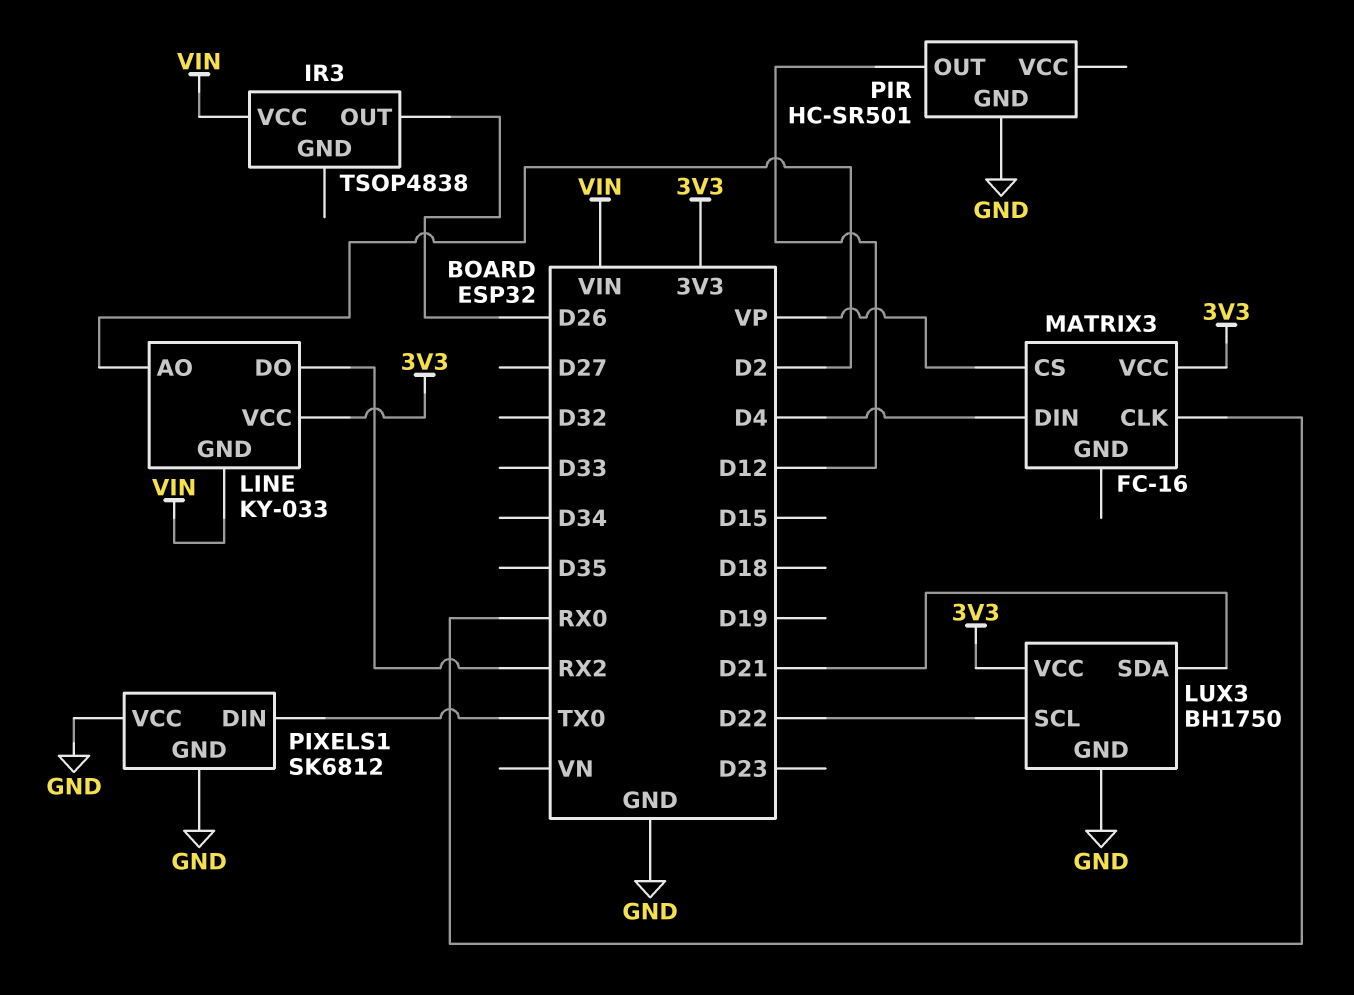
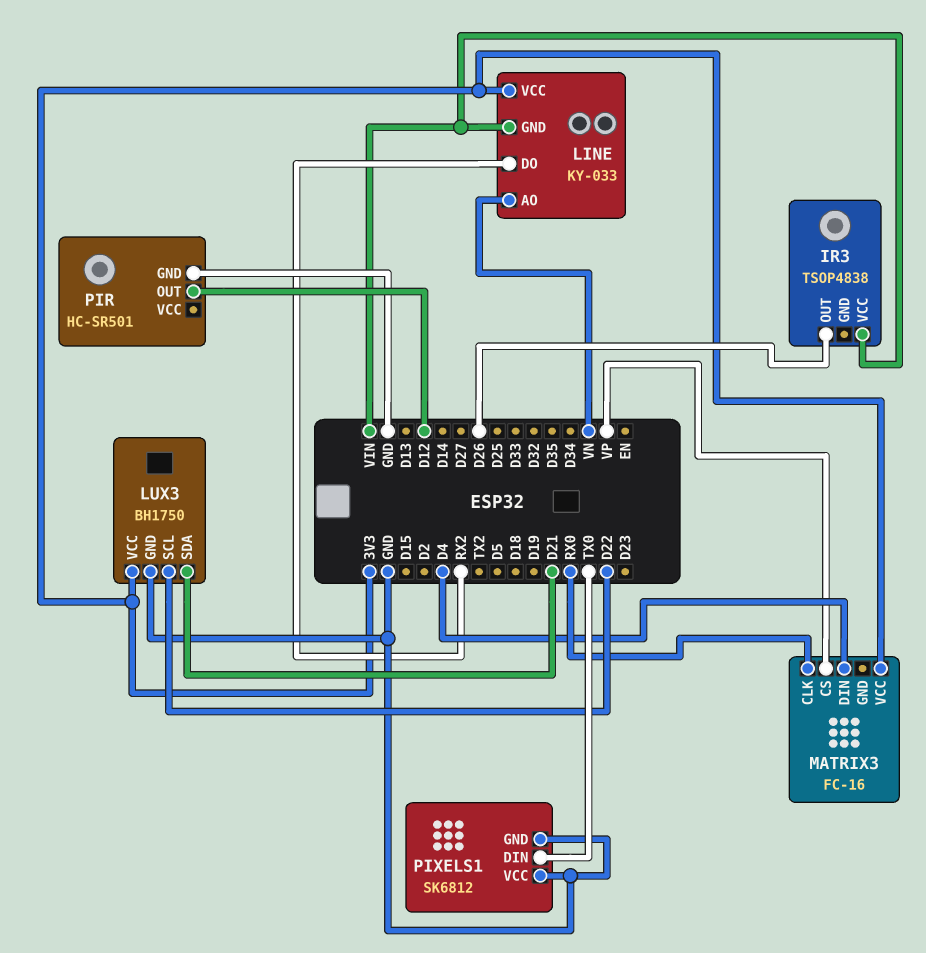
LINE pin AO: D2 -> VN

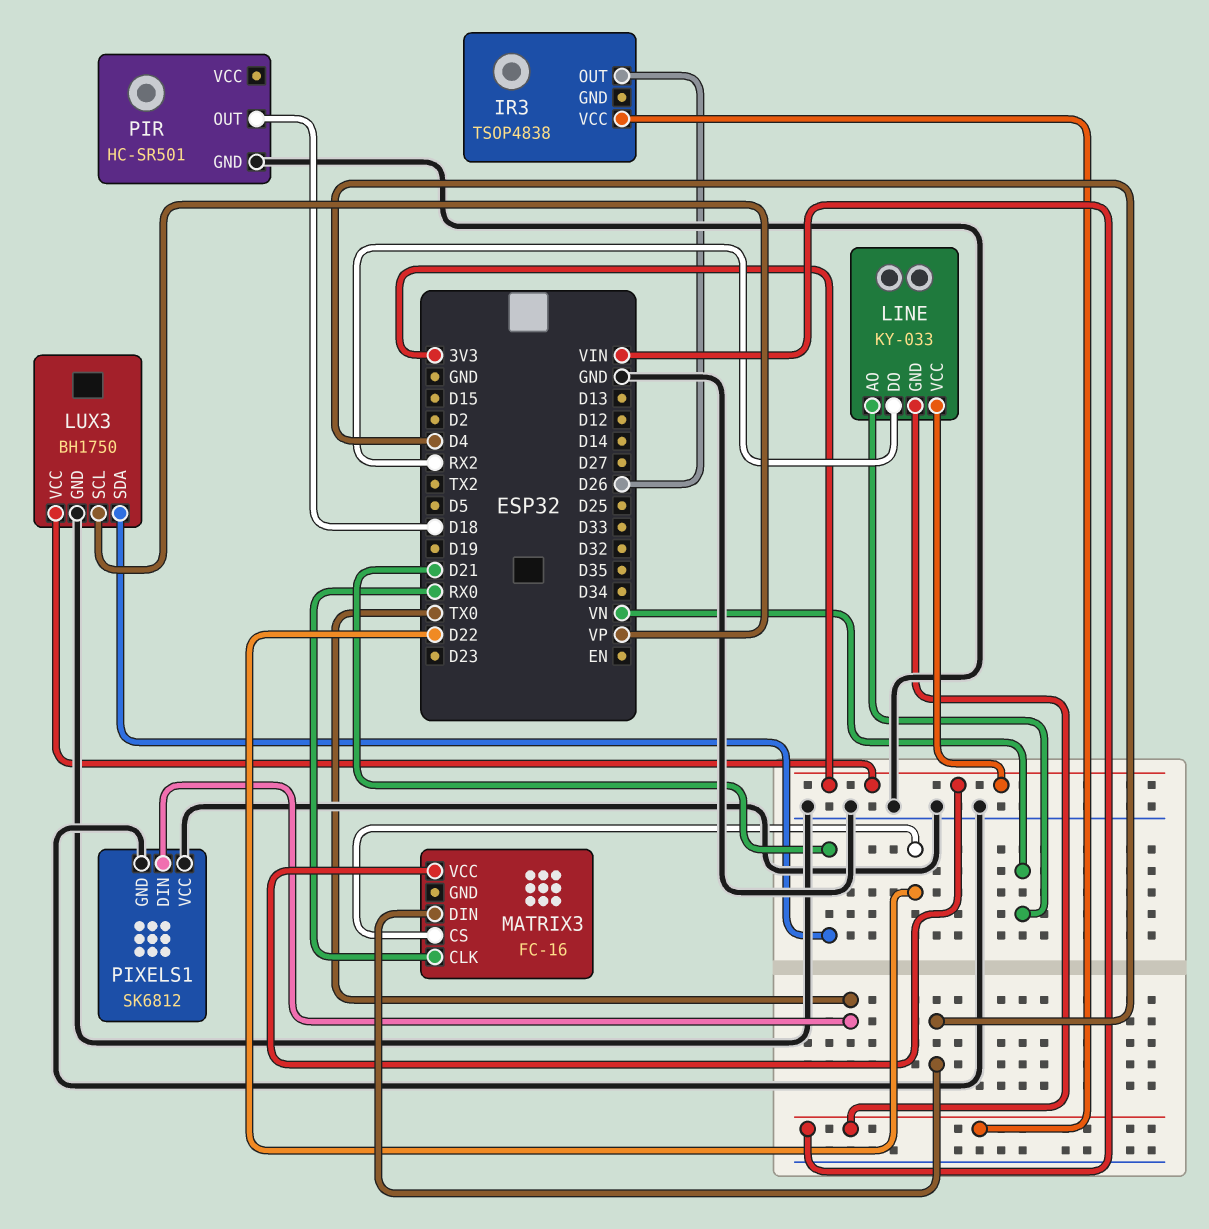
LUX3 pin SCL: D22 -> VP
MATRIX3 pin CS: VP -> D22
PIR pin OUT: D12 -> D18

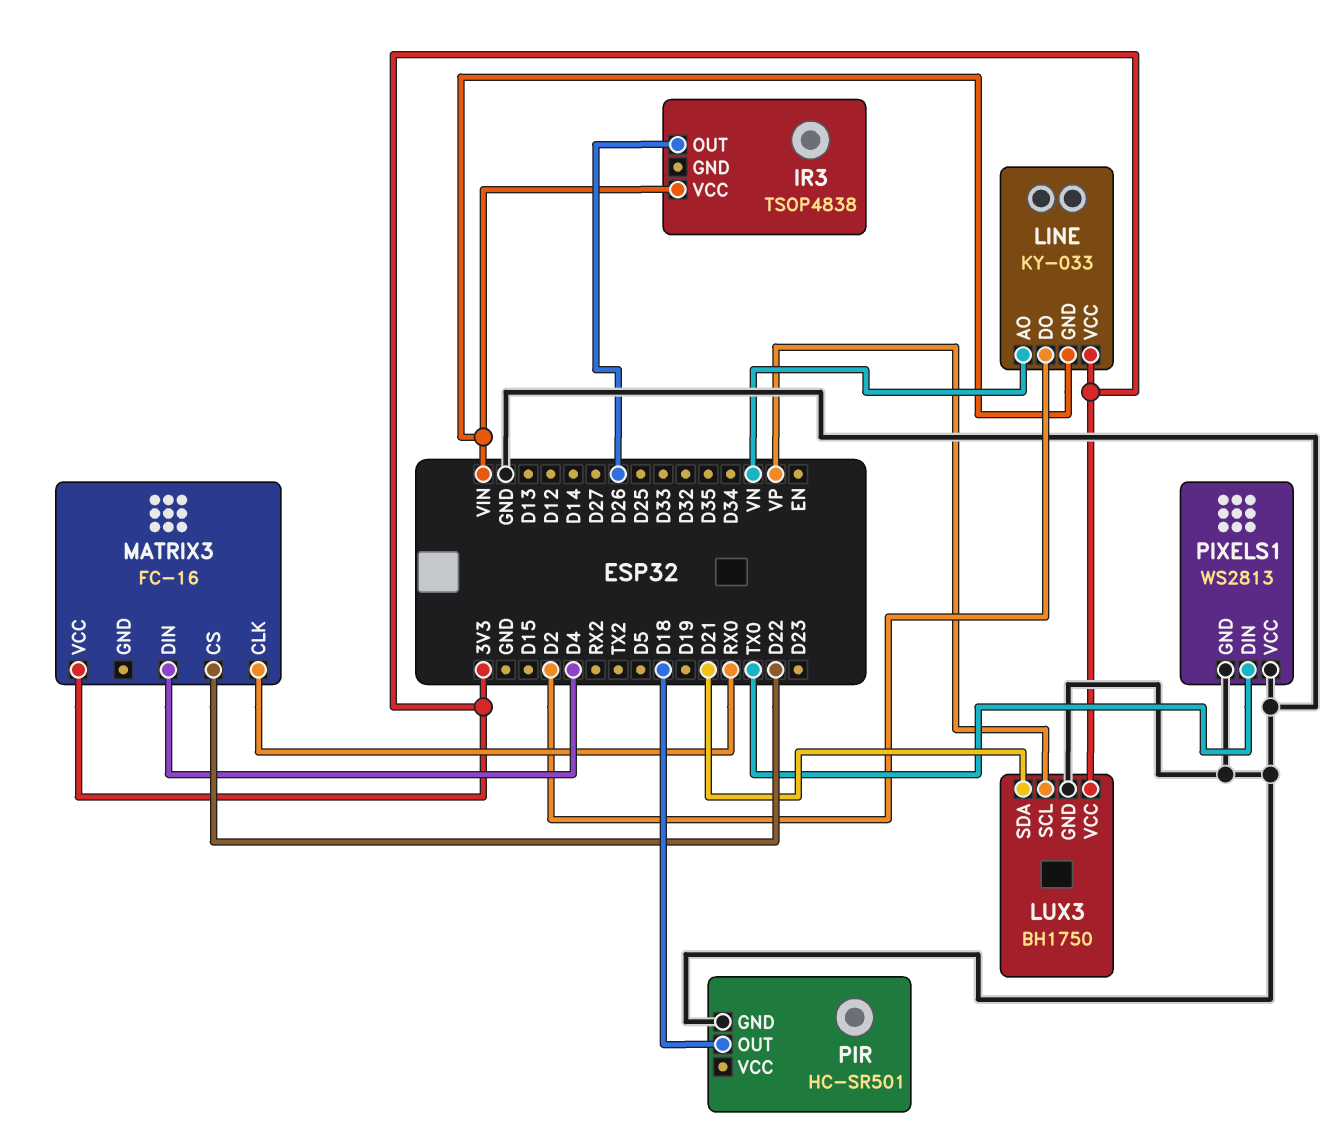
LINE pin DO: RX2 -> D2
PIXELS1: SK6812 -> WS2813

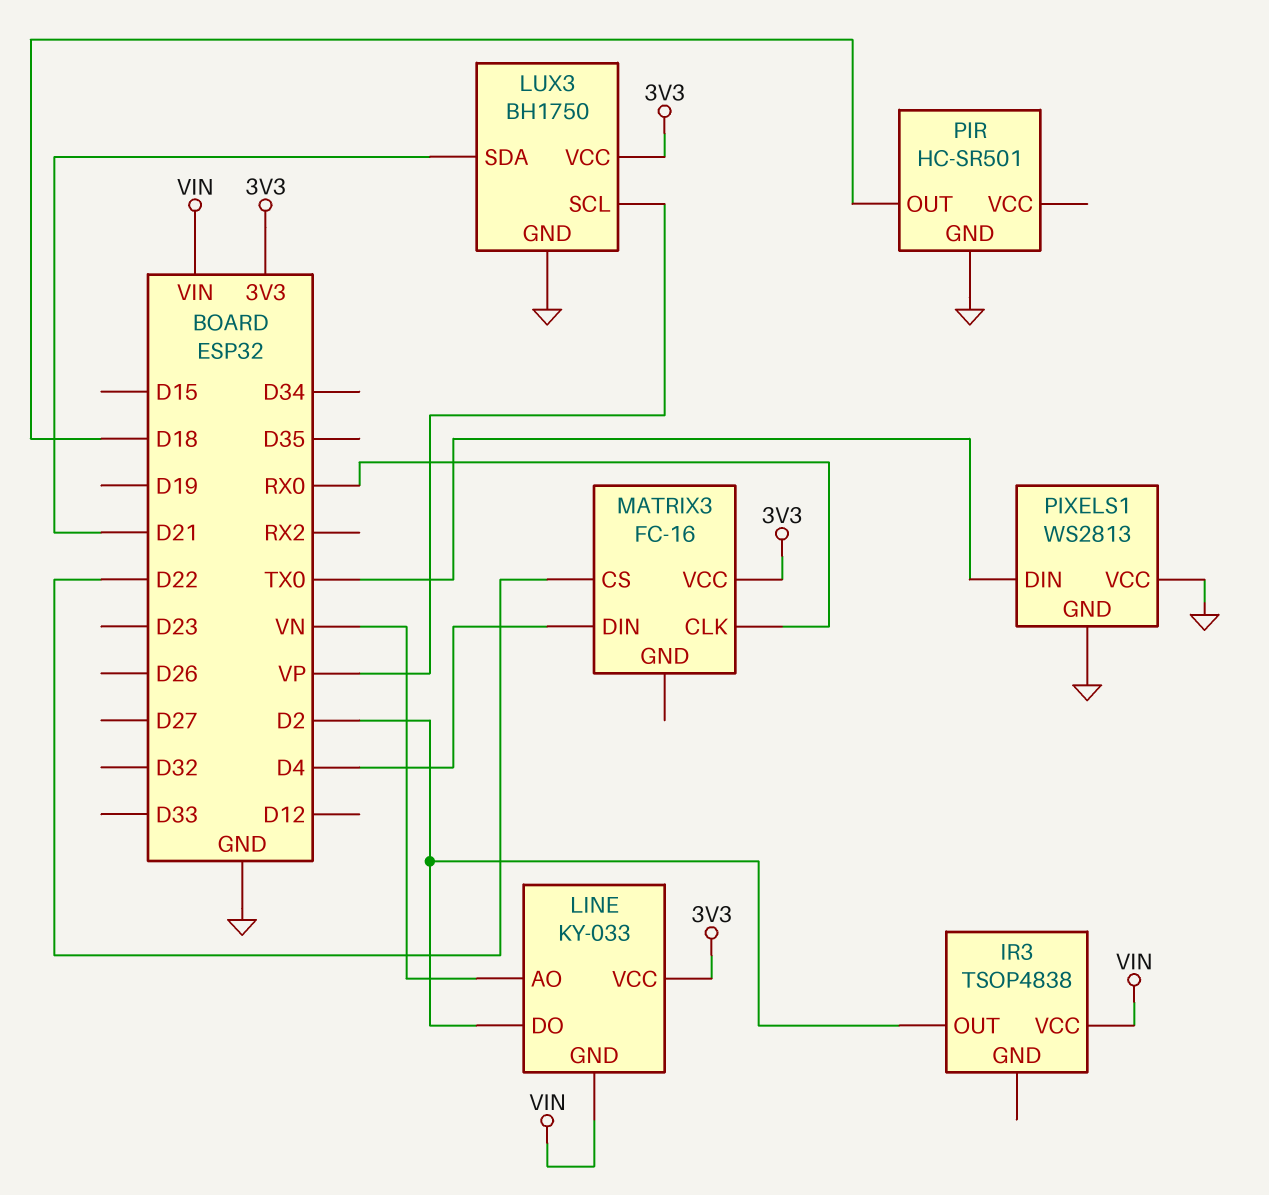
IR3 pin OUT: D26 -> D2

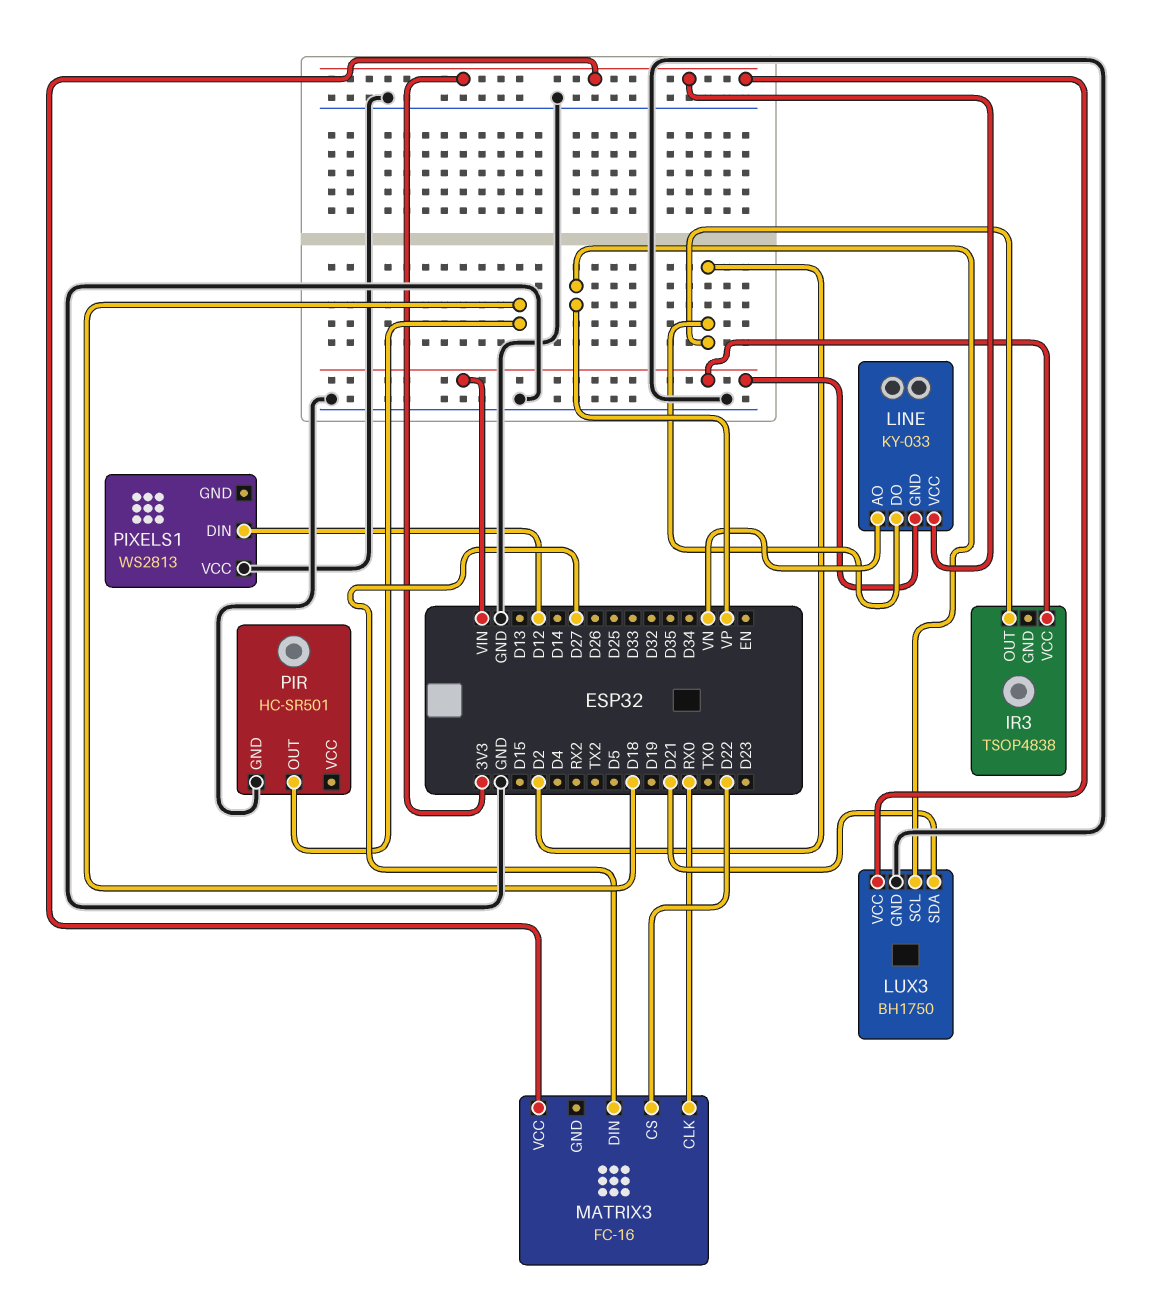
MATRIX3 pin DIN: D4 -> D27
PIXELS1 pin DIN: TX0 -> D12
PIXELS1 pin GND: GND -> none

